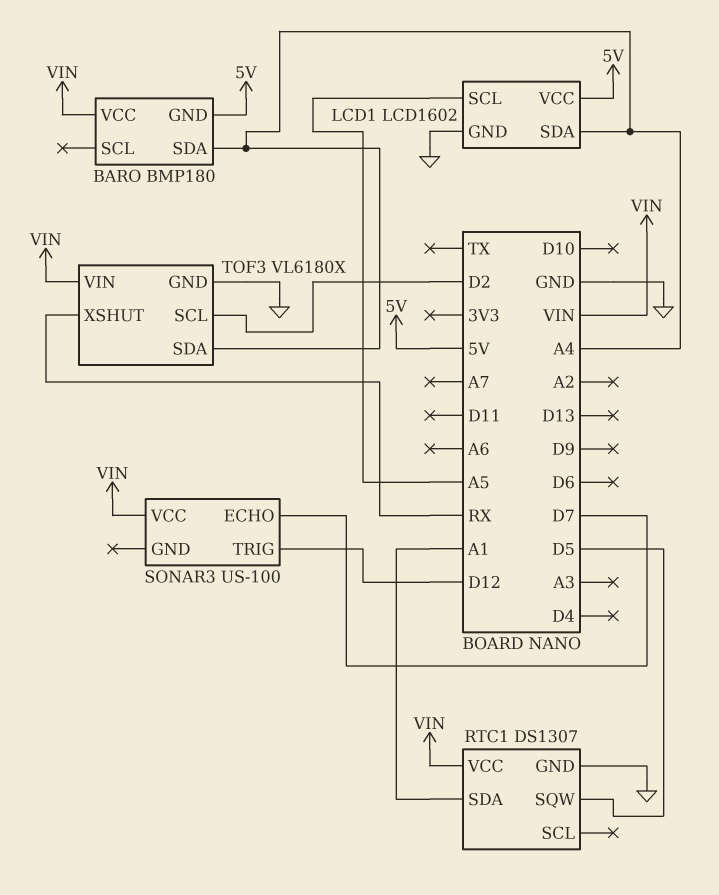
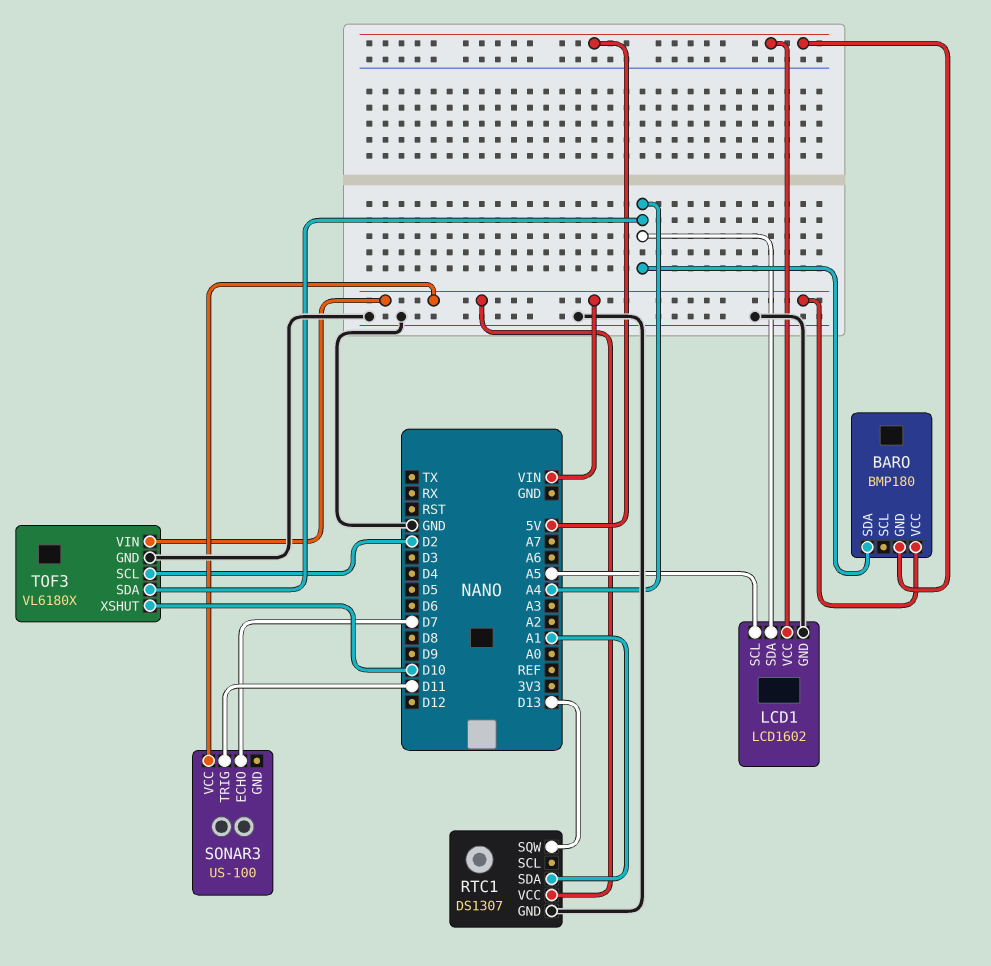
RTC1 pin SQW: D5 -> D13
SONAR3 pin TRIG: D12 -> D11
TOF3 pin XSHUT: RX -> D10

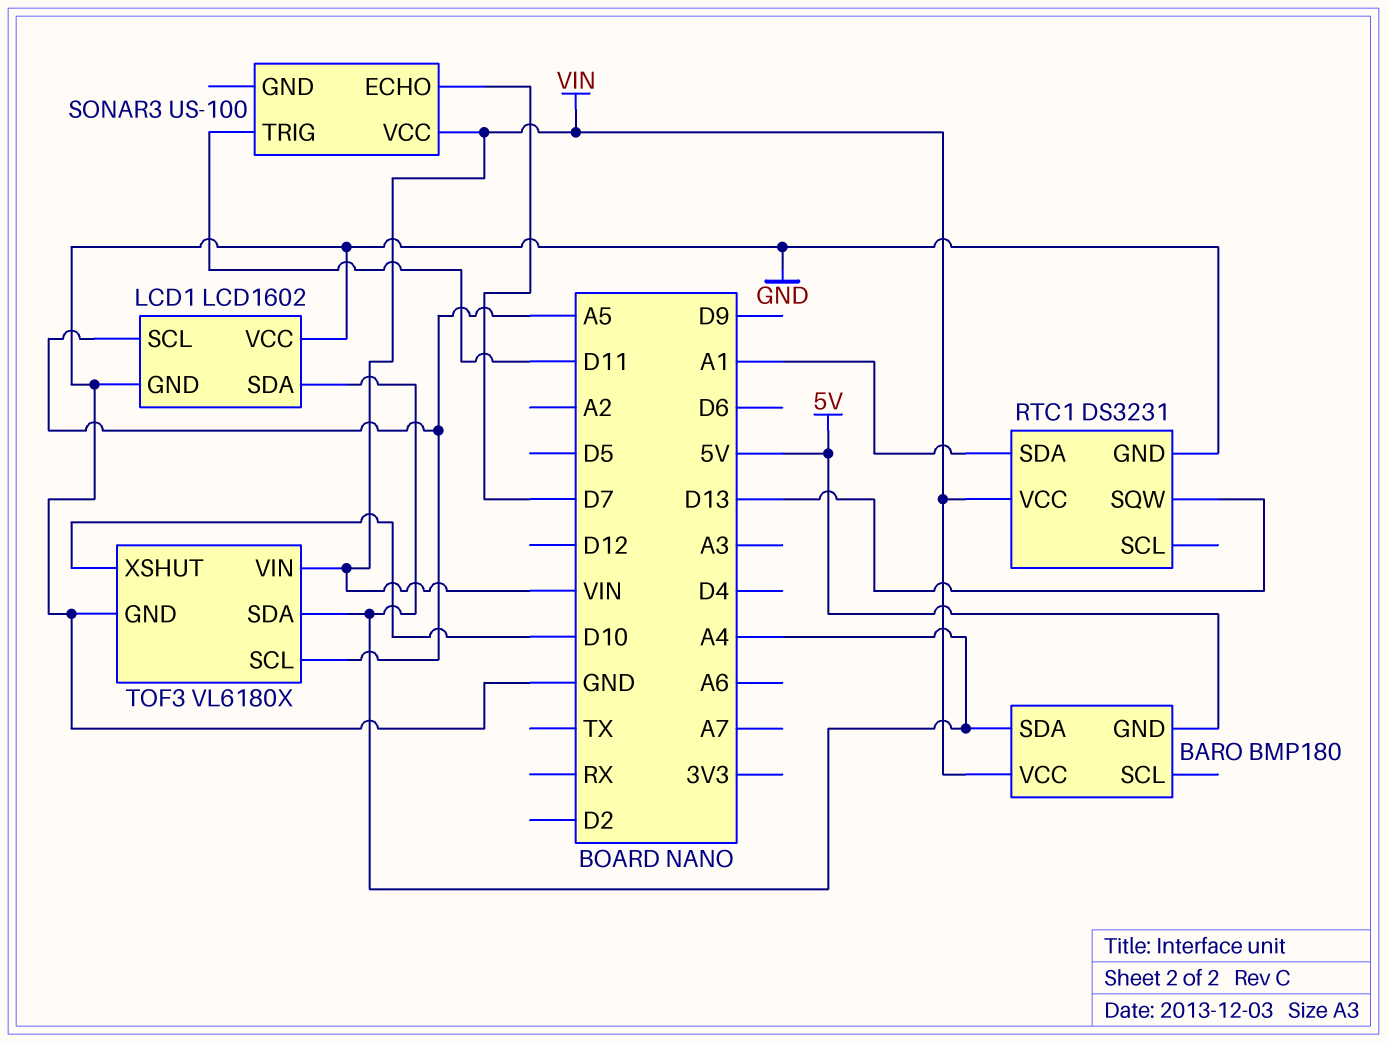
LCD1 pin VCC: 5V -> GND
RTC1: DS1307 -> DS3231
TOF3 pin SCL: D2 -> A5

